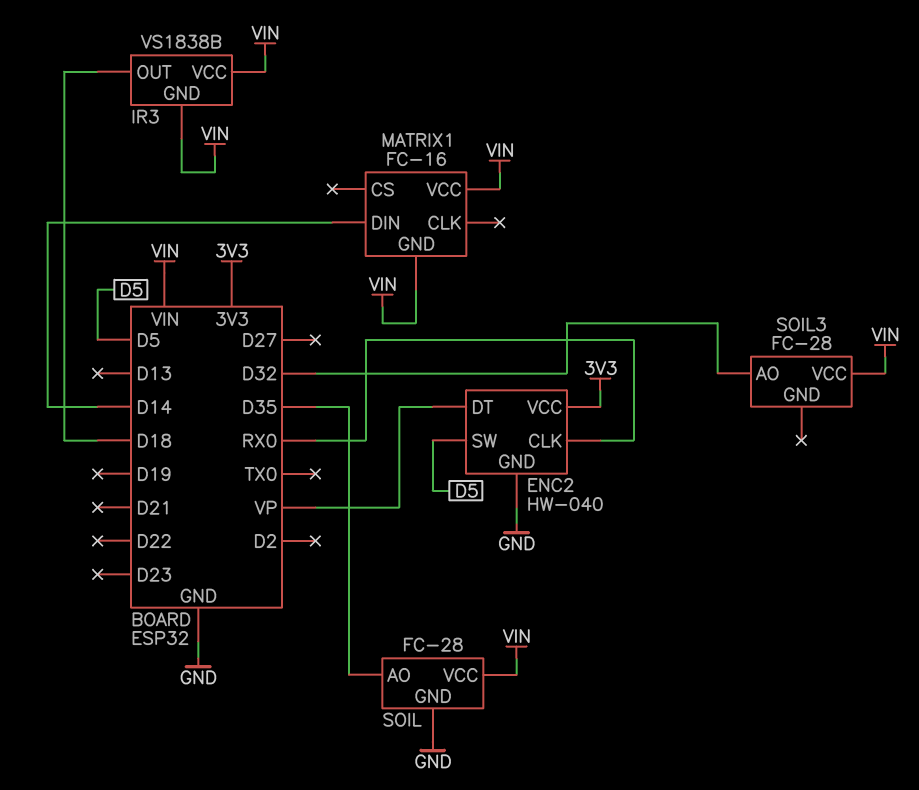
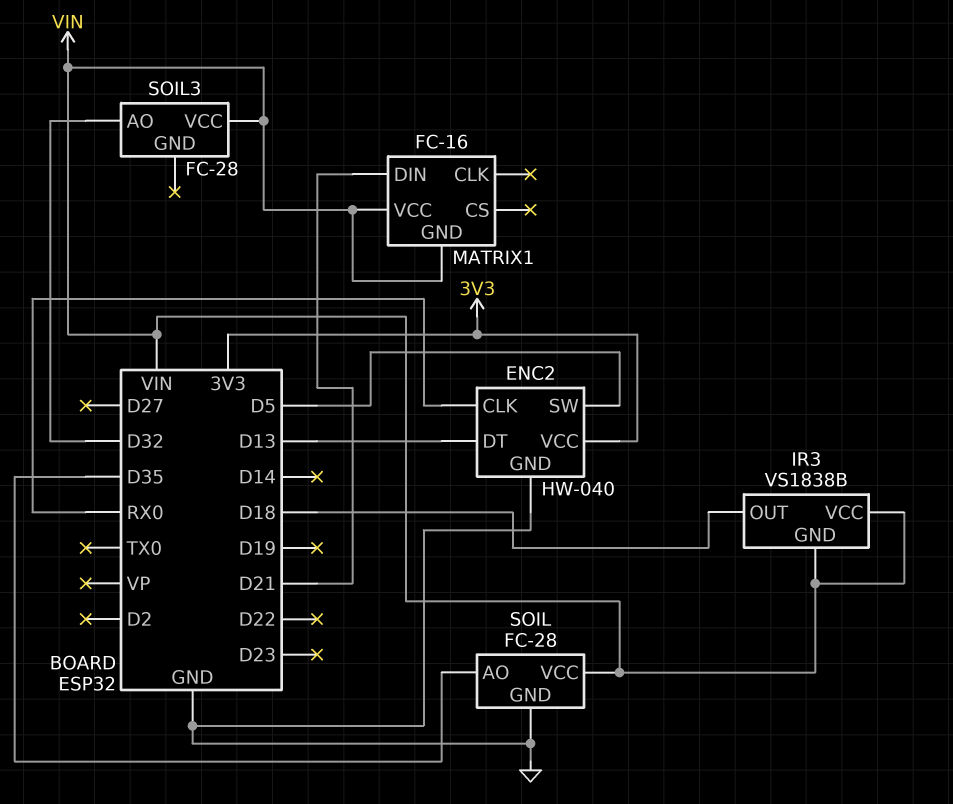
ENC2 pin DT: VP -> D13
MATRIX1 pin DIN: D14 -> D21

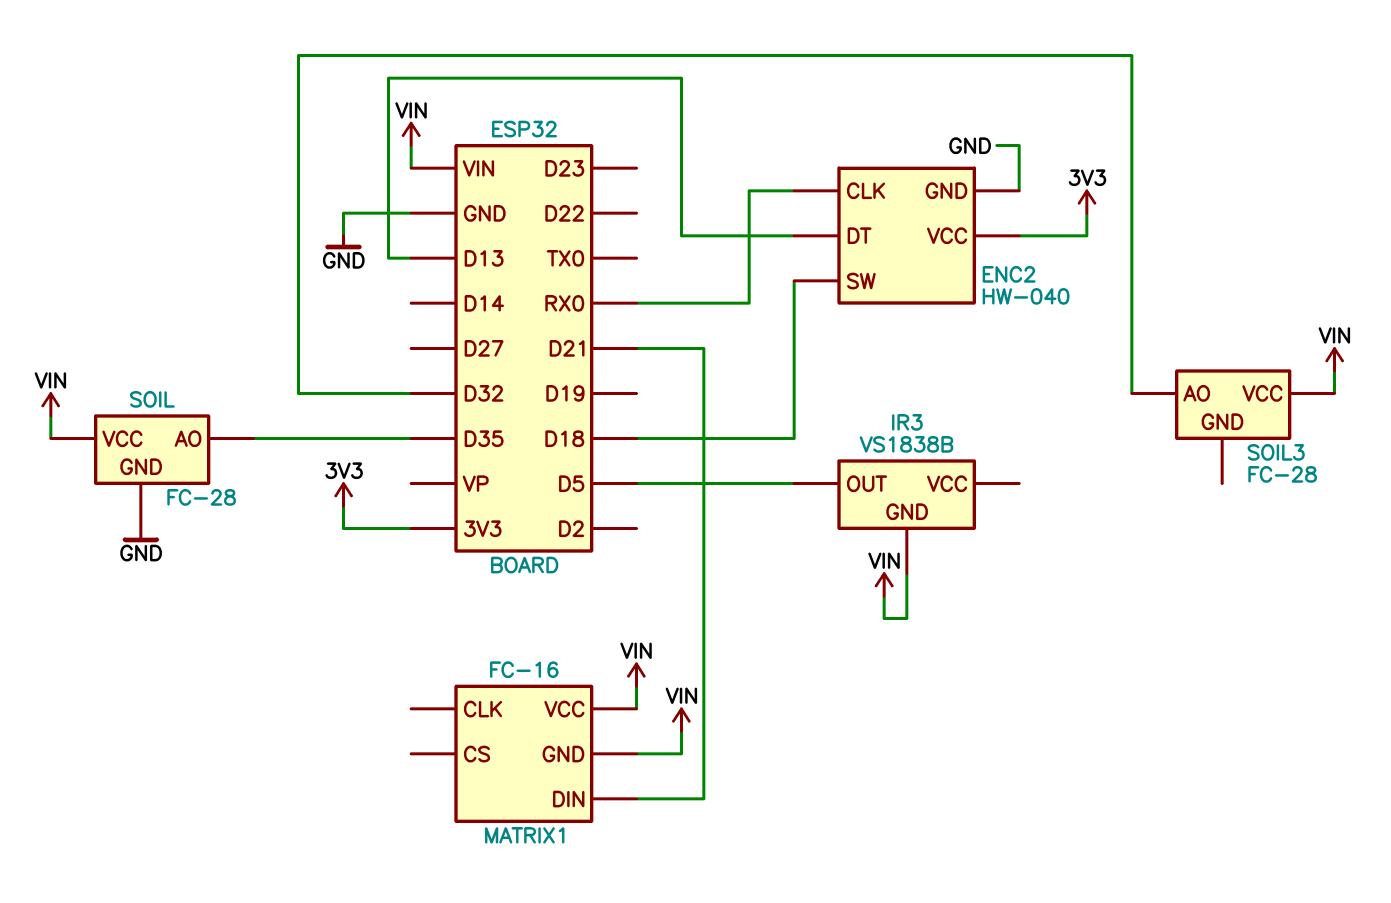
ENC2 pin SW: D5 -> D18
IR3 pin OUT: D18 -> D5
IR3 pin VCC: VIN -> none

